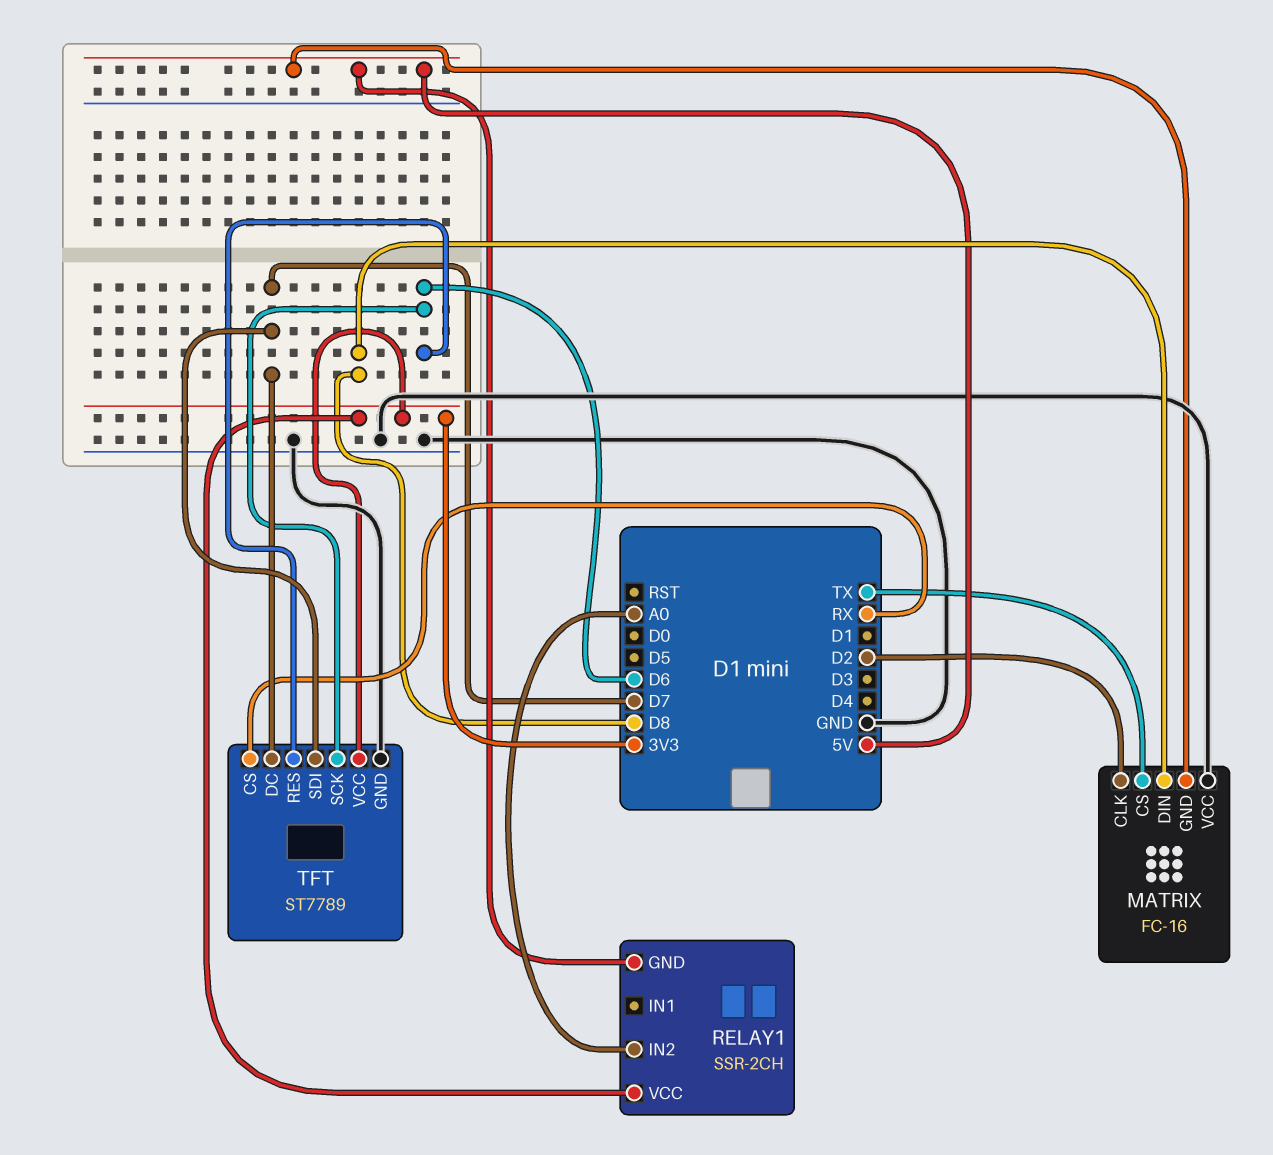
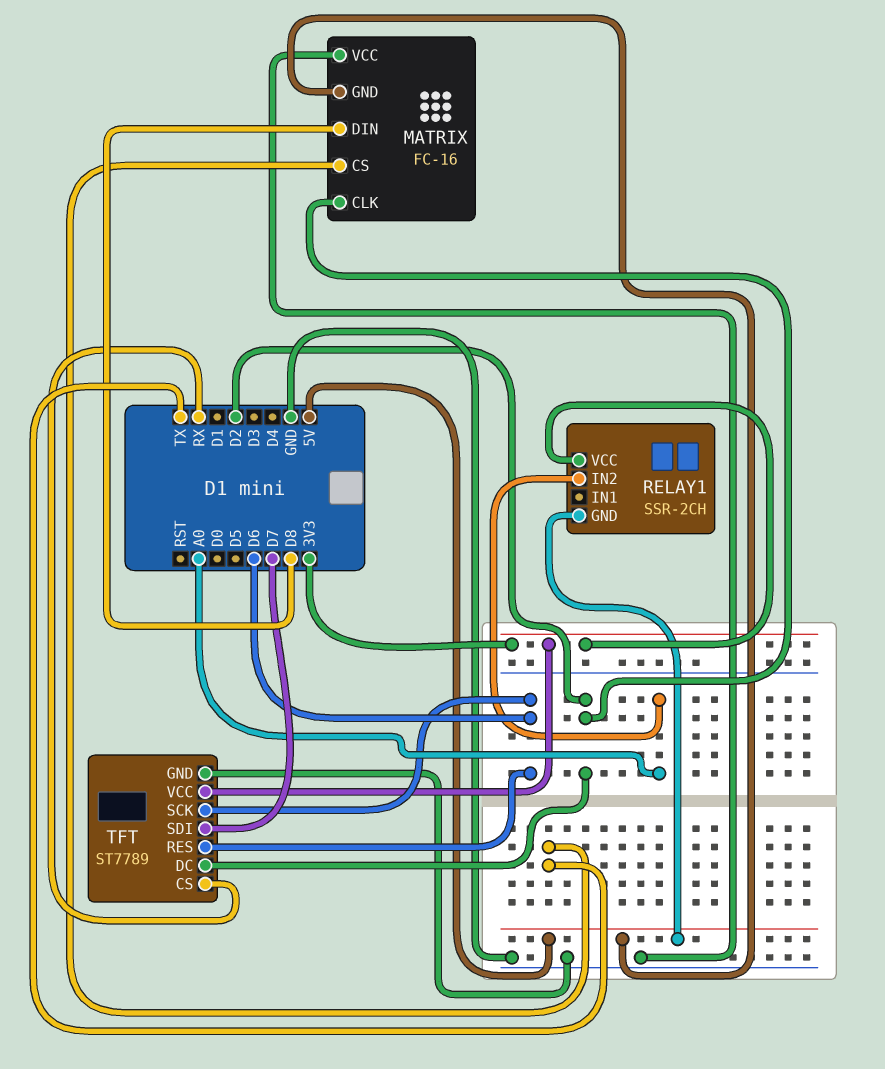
TFT pin DC: D7 -> D2

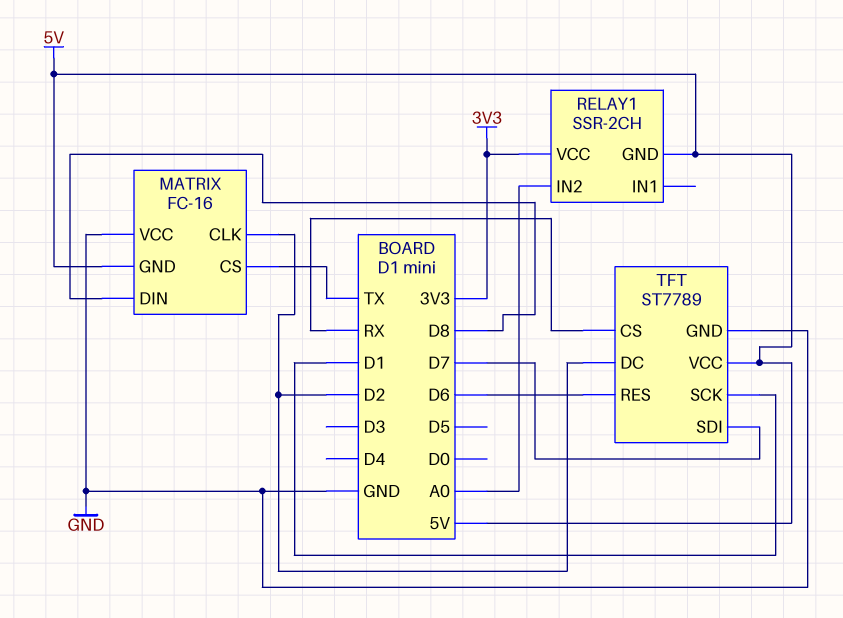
TFT pin SCK: D6 -> D1
TFT pin VCC: 3V3 -> 5V

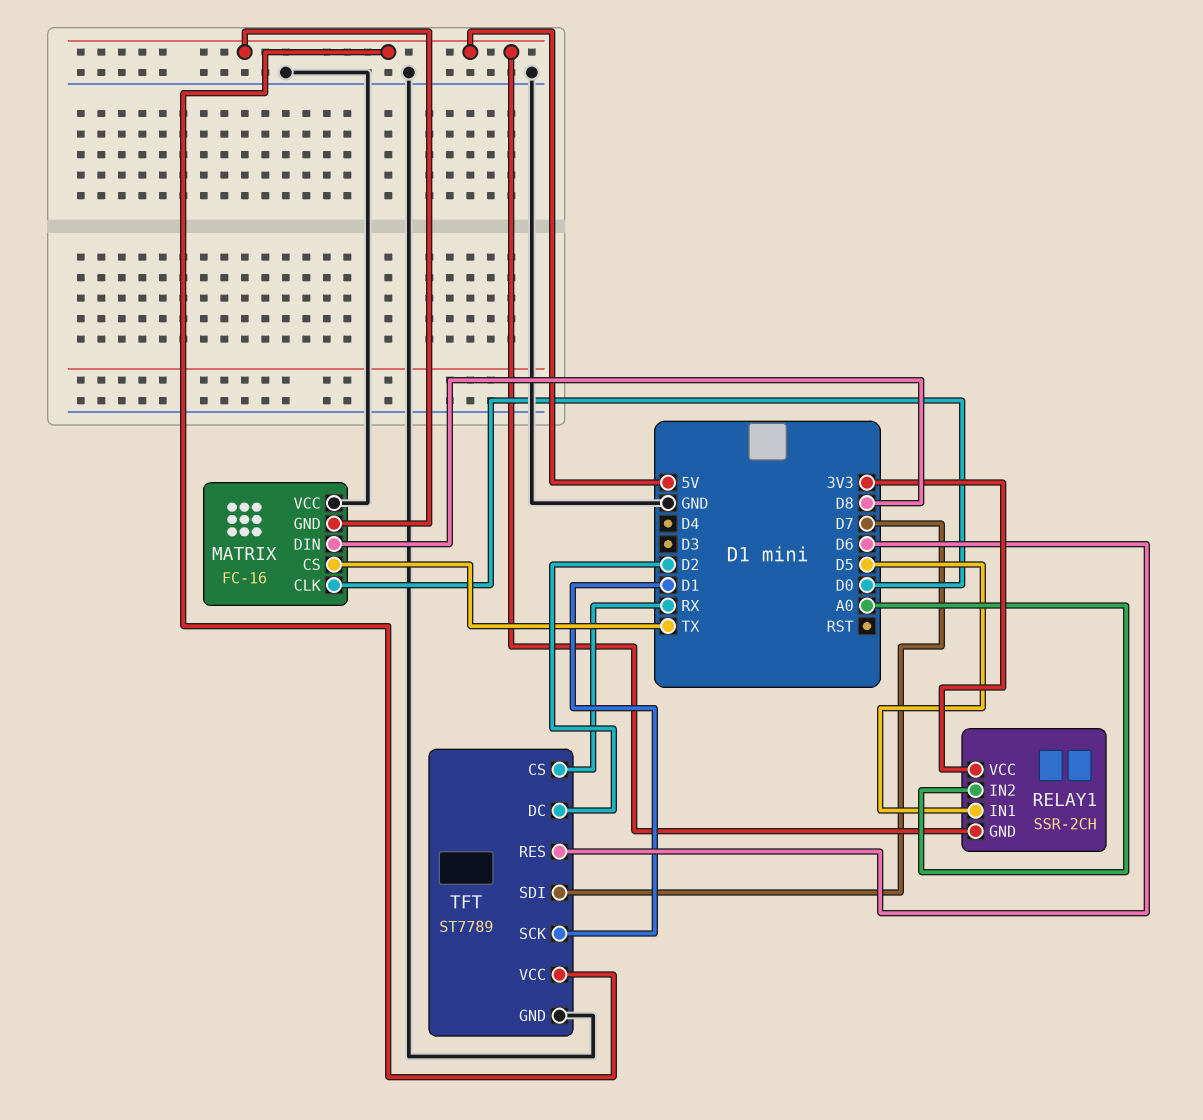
MATRIX pin CLK: D2 -> D0
RELAY1 pin IN1: none -> D5

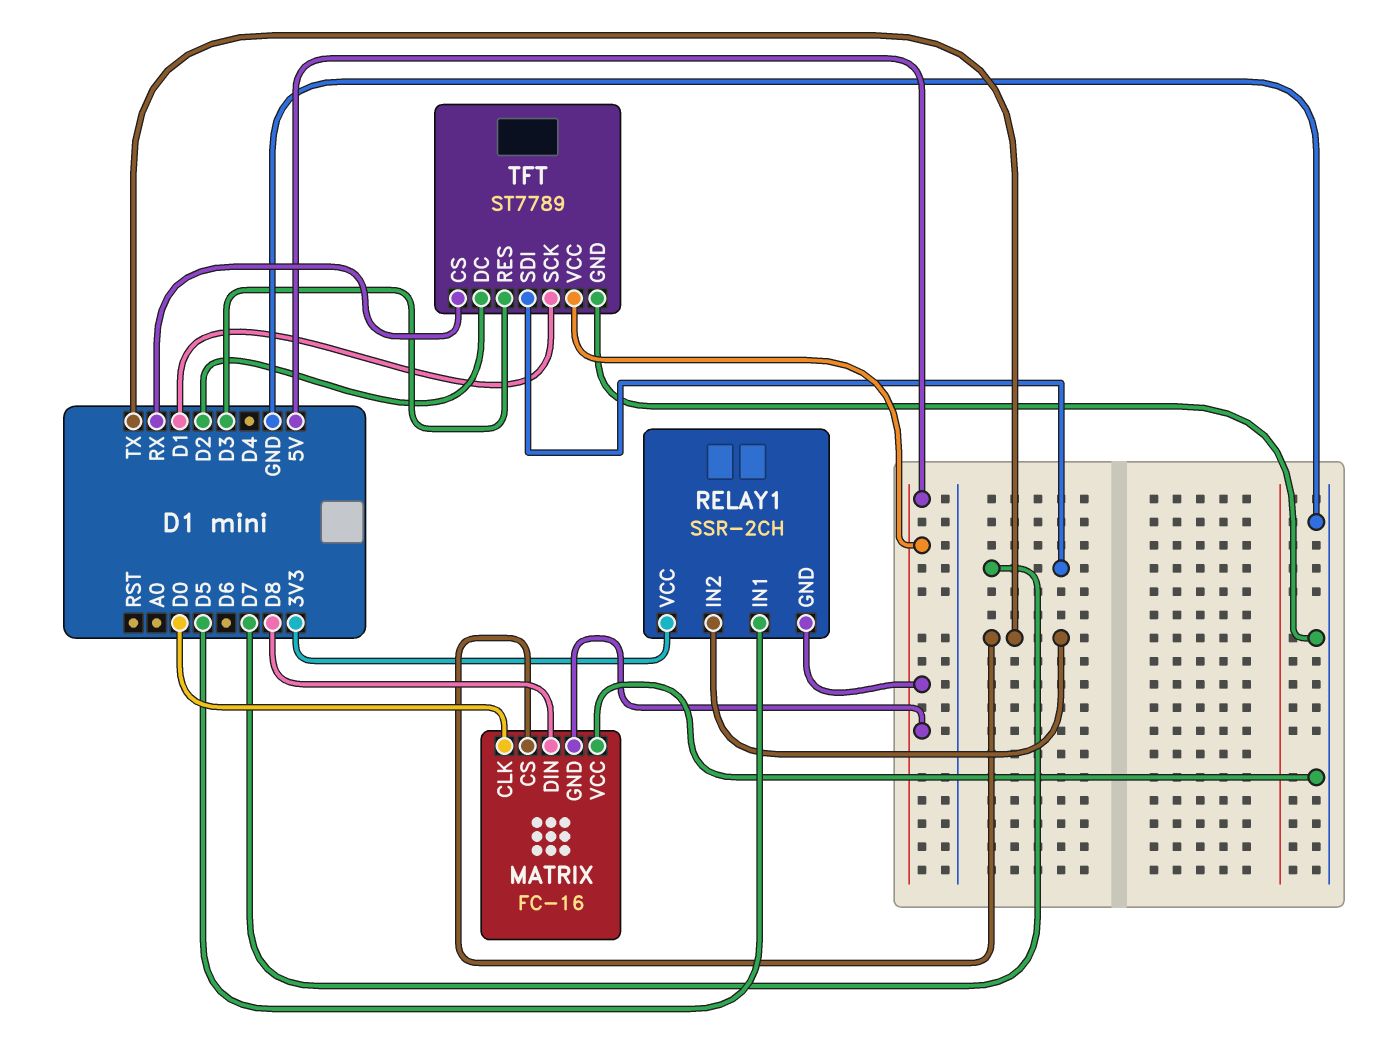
RELAY1 pin IN2: A0 -> TX
TFT pin RES: D6 -> D3

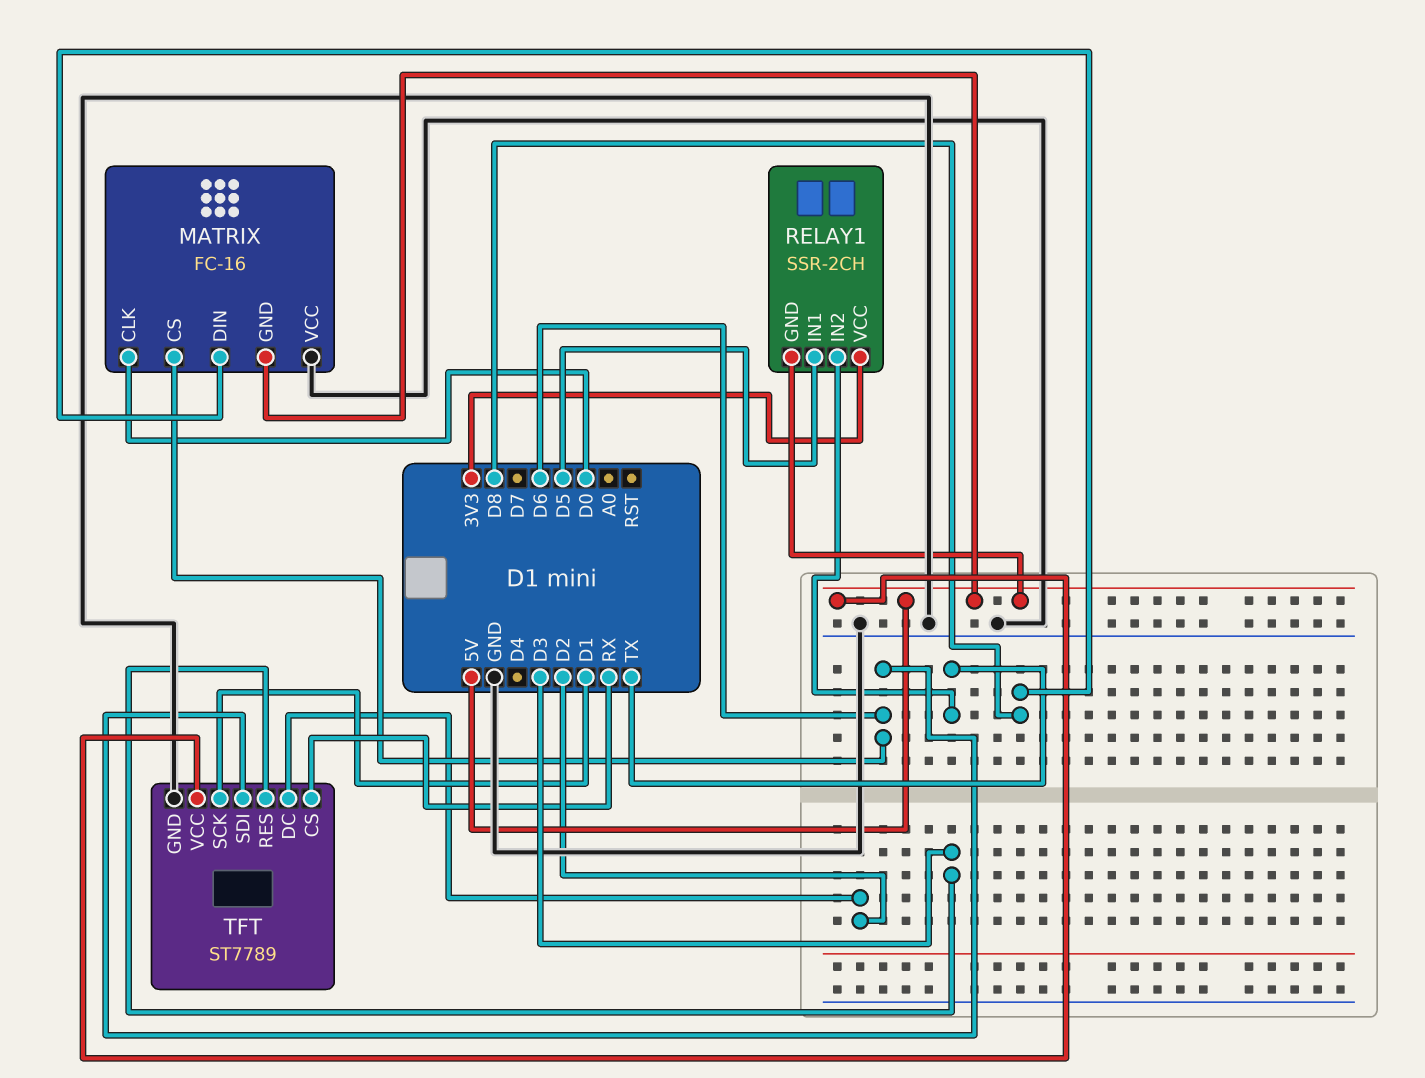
MATRIX pin CS: TX -> D6
TFT pin SDI: D7 -> D6

